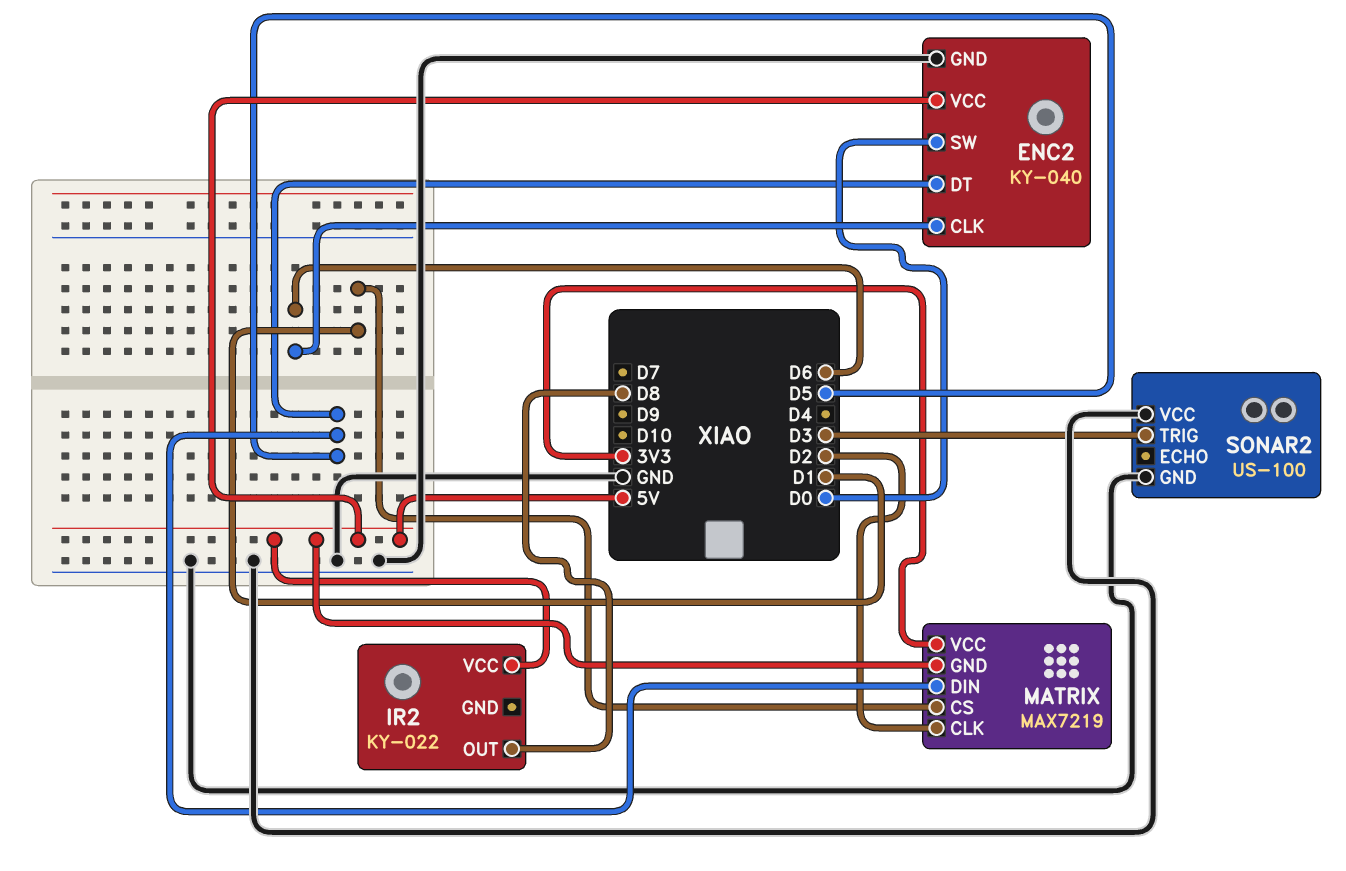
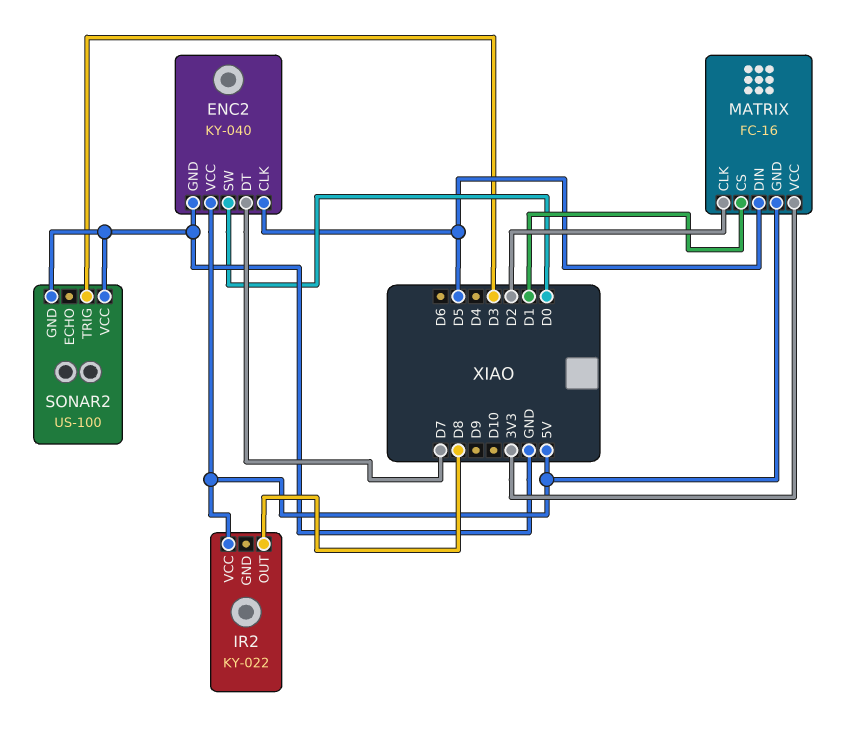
ENC2 pin CLK: D6 -> D5
ENC2 pin DT: D5 -> D7
MATRIX: MAX7219 -> FC-16

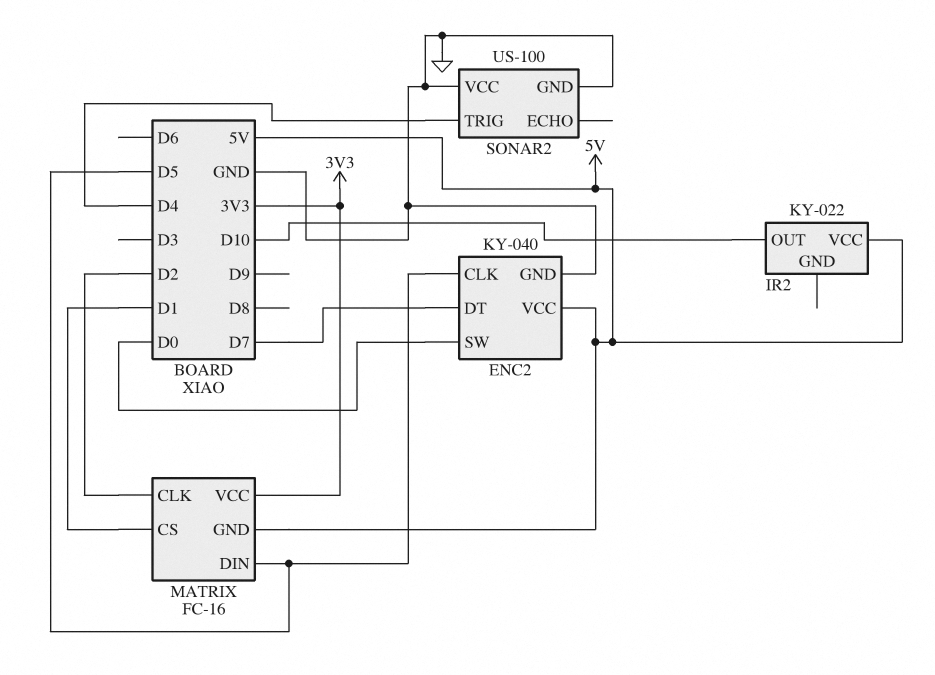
IR2 pin OUT: D8 -> D10
SONAR2 pin TRIG: D3 -> D4

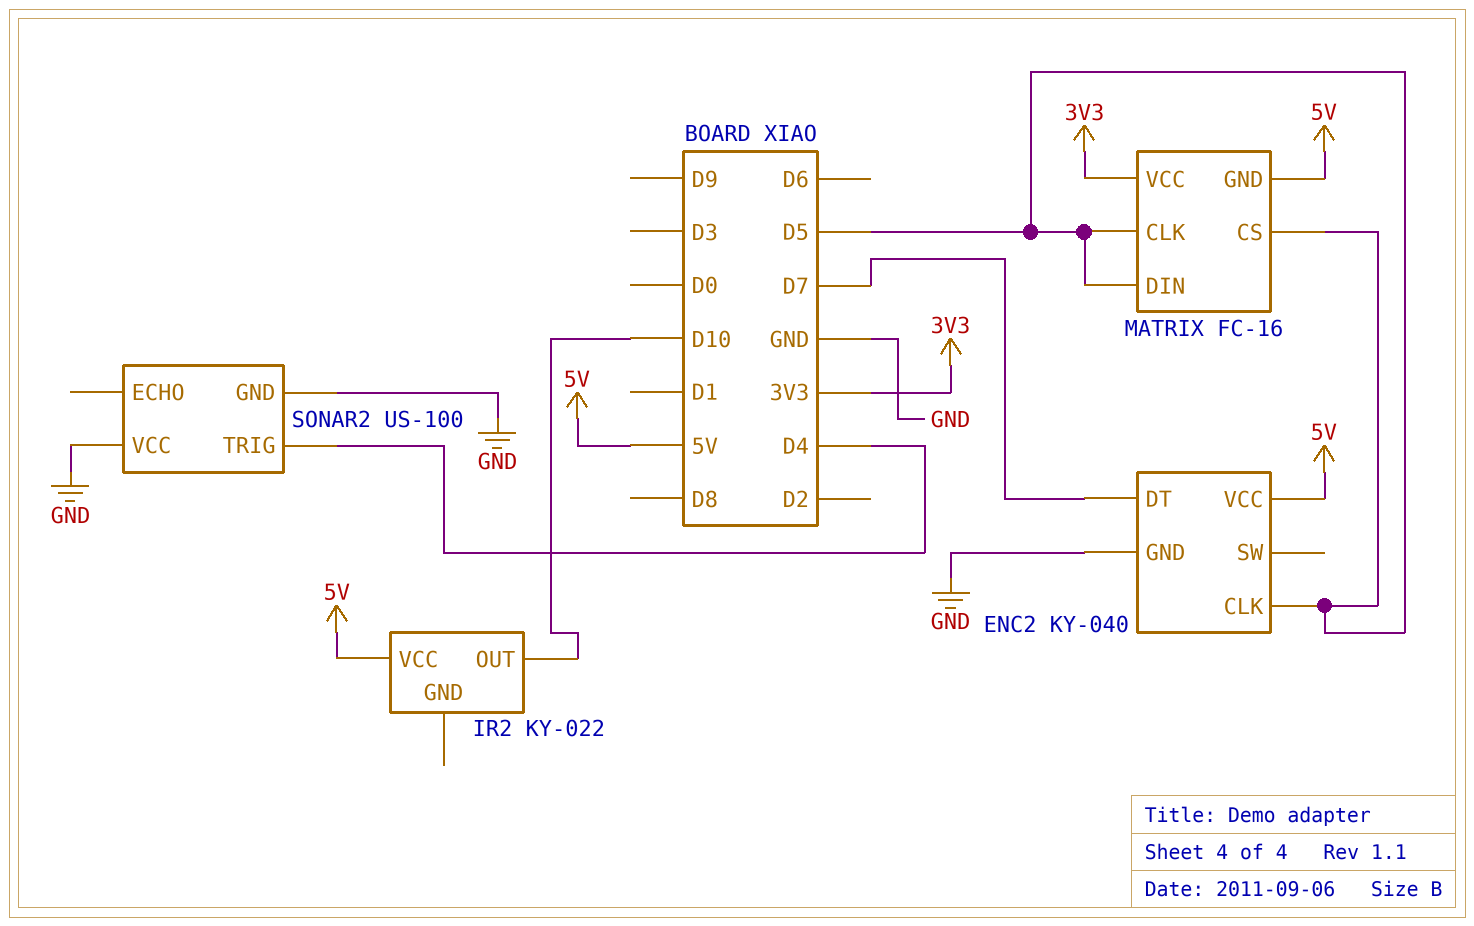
ENC2 pin SW: D0 -> none
MATRIX pin CLK: D2 -> D5
MATRIX pin CS: D1 -> D5

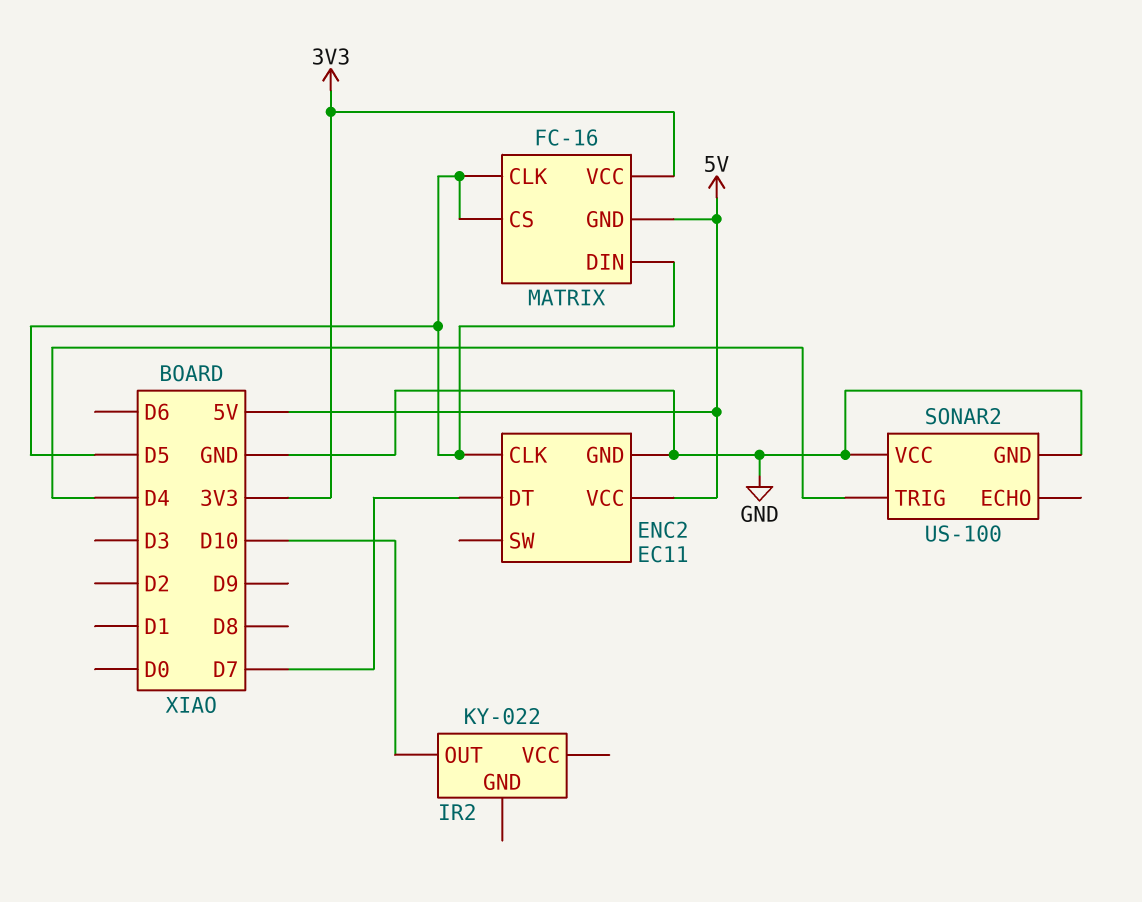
ENC2: KY-040 -> EC11
IR2 pin VCC: 5V -> none

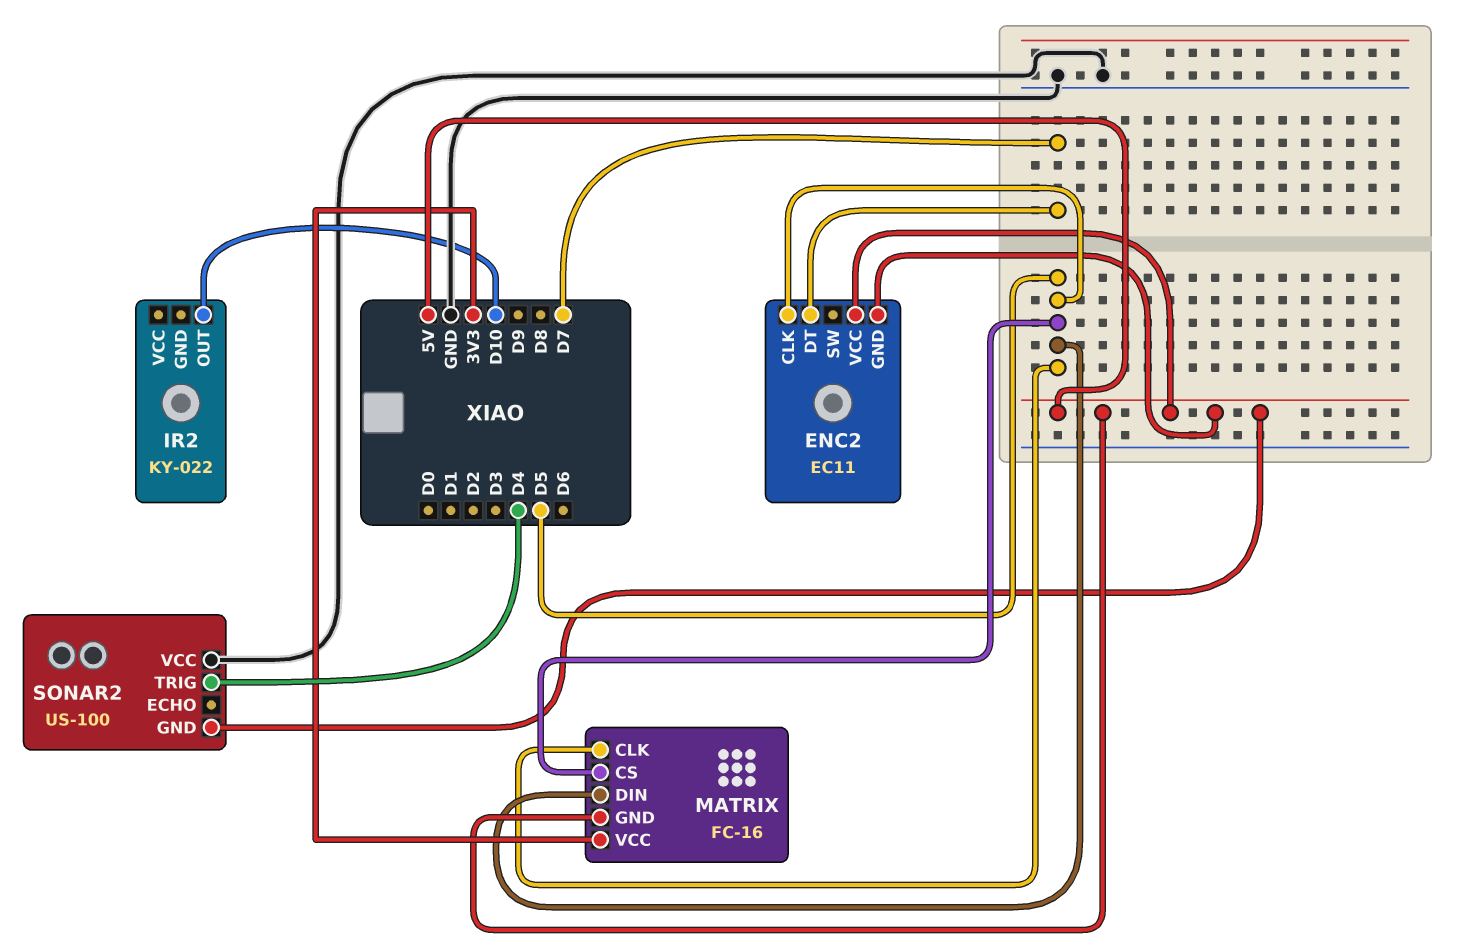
ENC2 pin GND: GND -> 5V
SONAR2 pin GND: GND -> 5V

